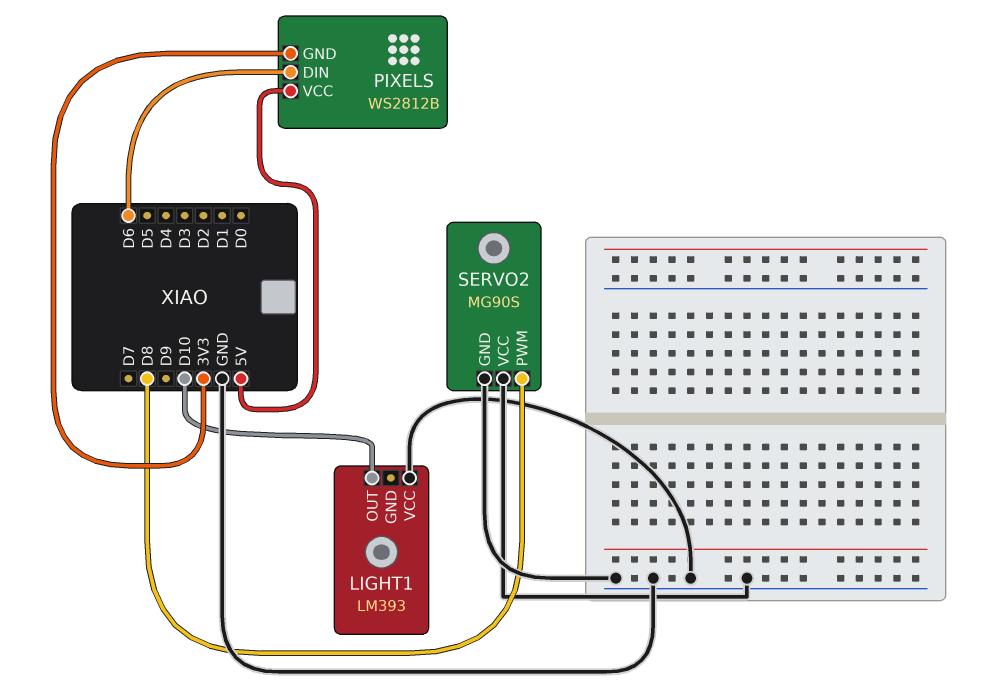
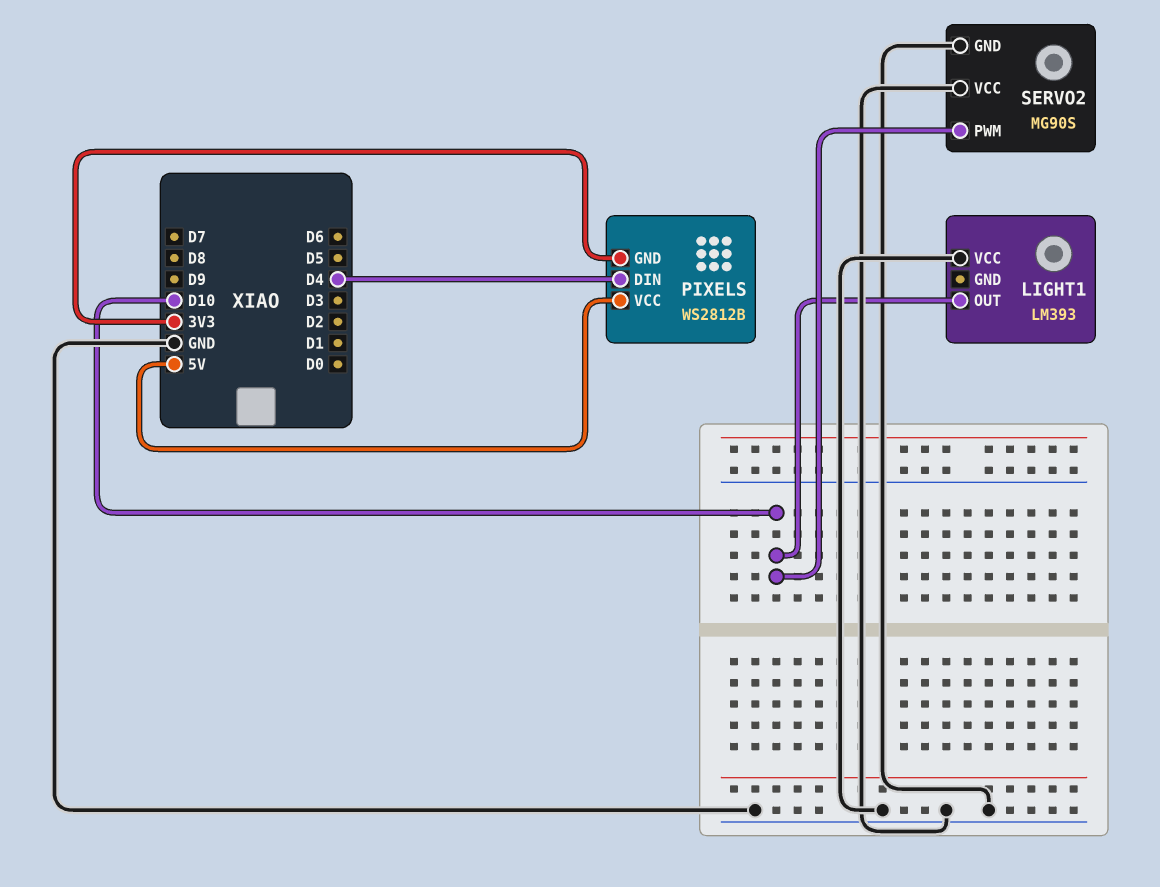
PIXELS pin DIN: D6 -> D4
SERVO2 pin PWM: D8 -> D10

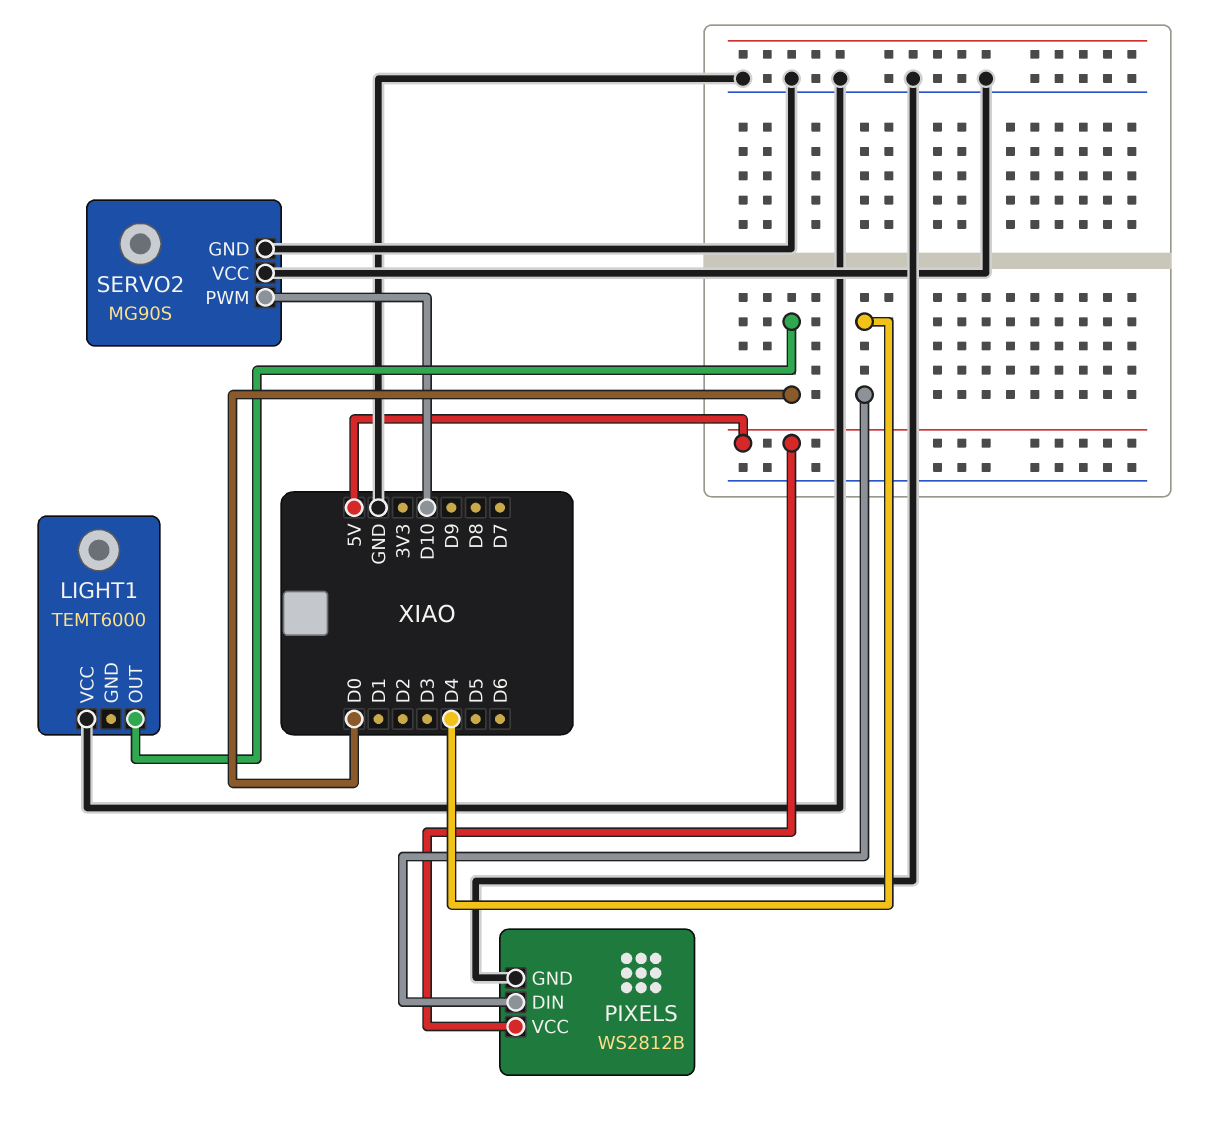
LIGHT1: LM393 -> TEMT6000
LIGHT1 pin OUT: D10 -> D0
PIXELS pin GND: 3V3 -> GND

